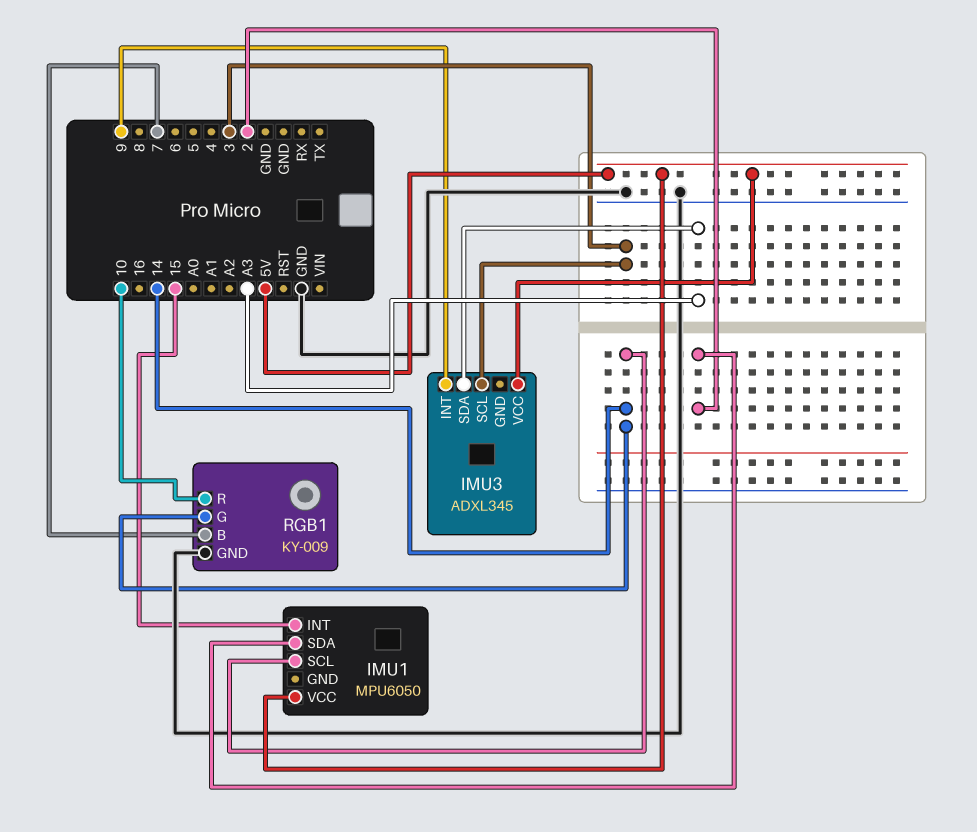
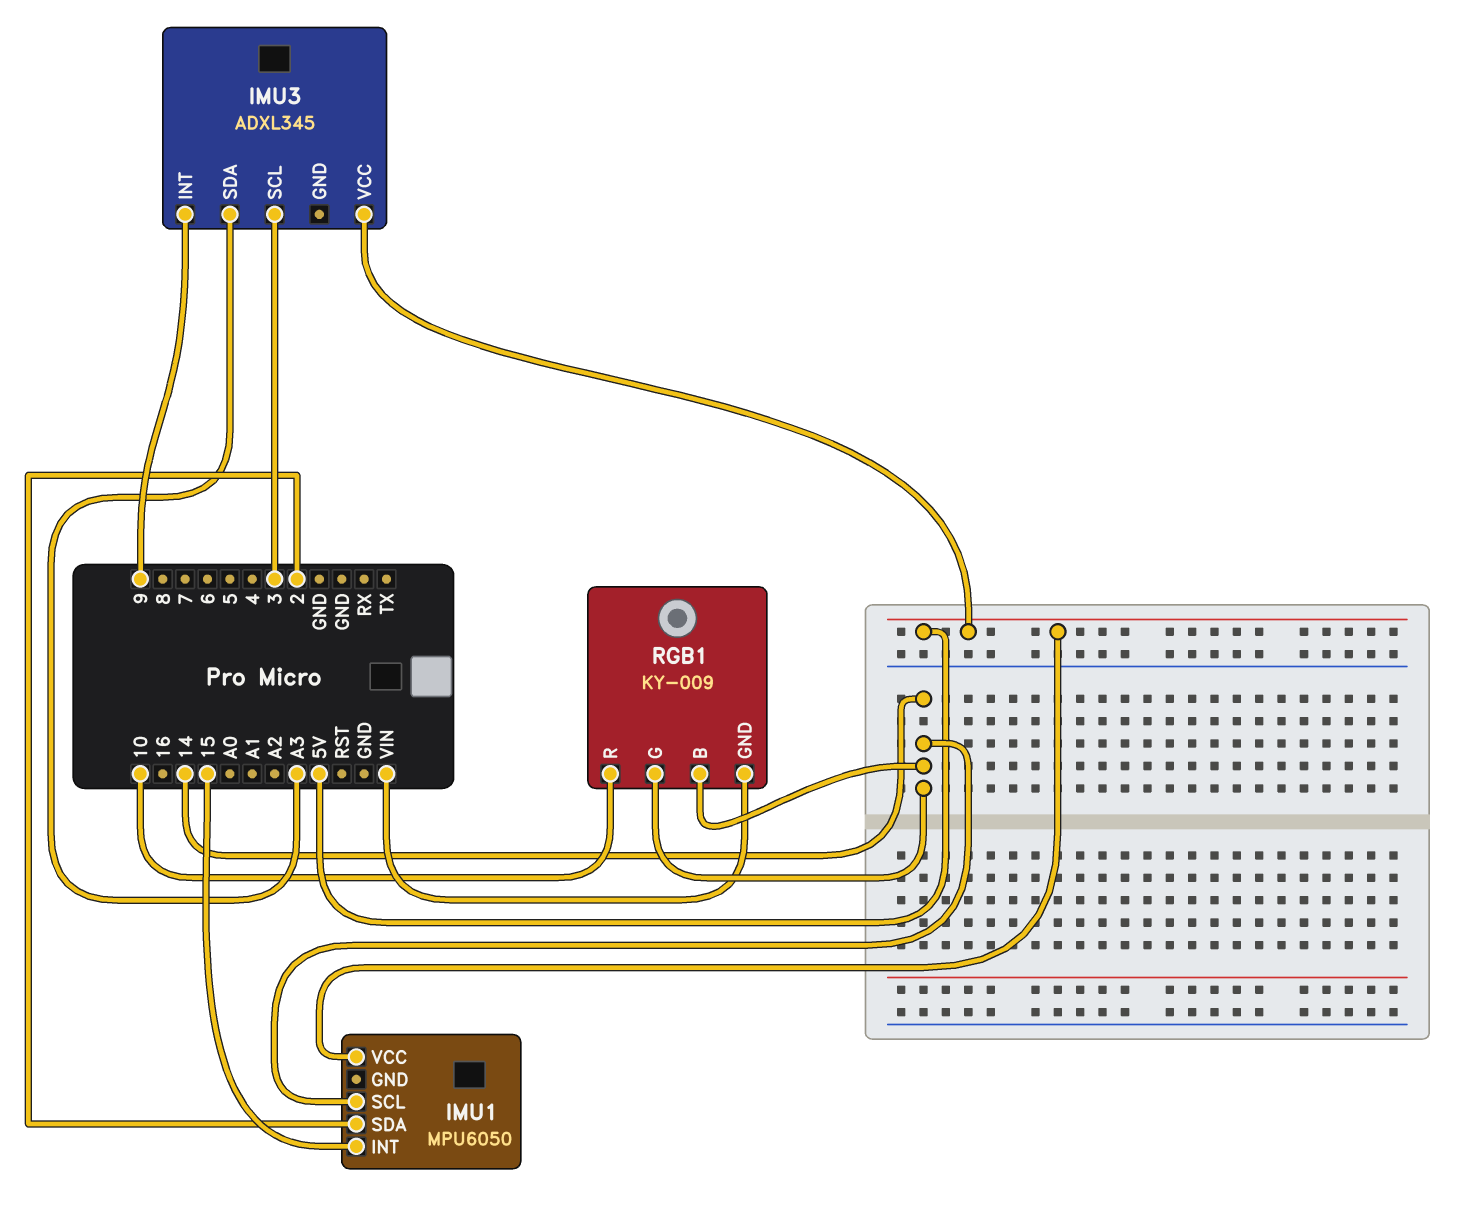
RGB1 pin B: 7 -> 14
RGB1 pin GND: GND -> VIN

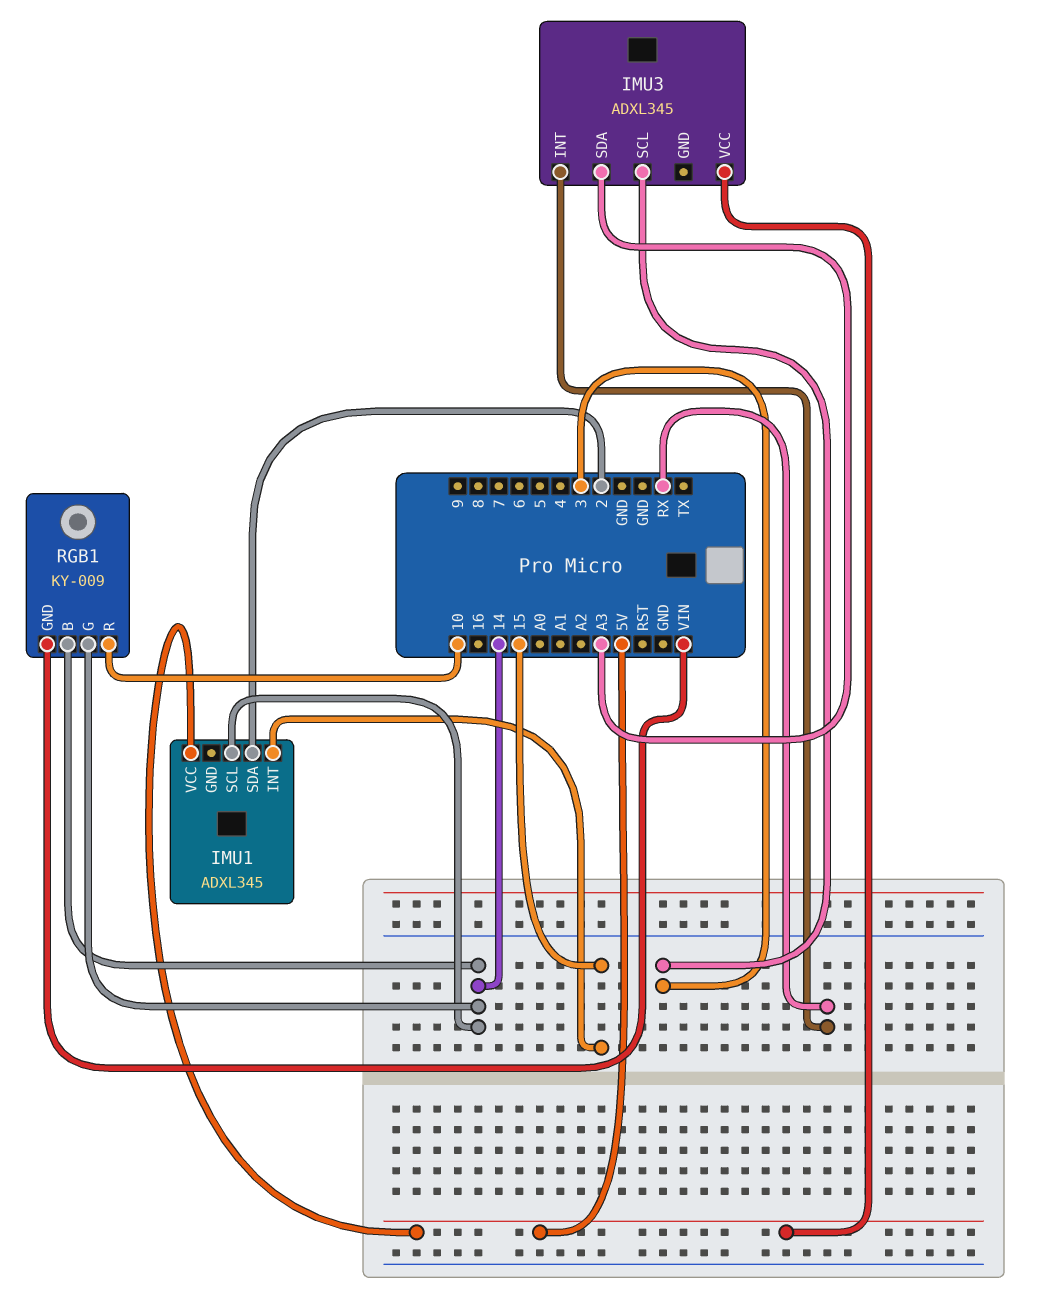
IMU1: MPU6050 -> ADXL345
IMU3 pin INT: 9 -> RX

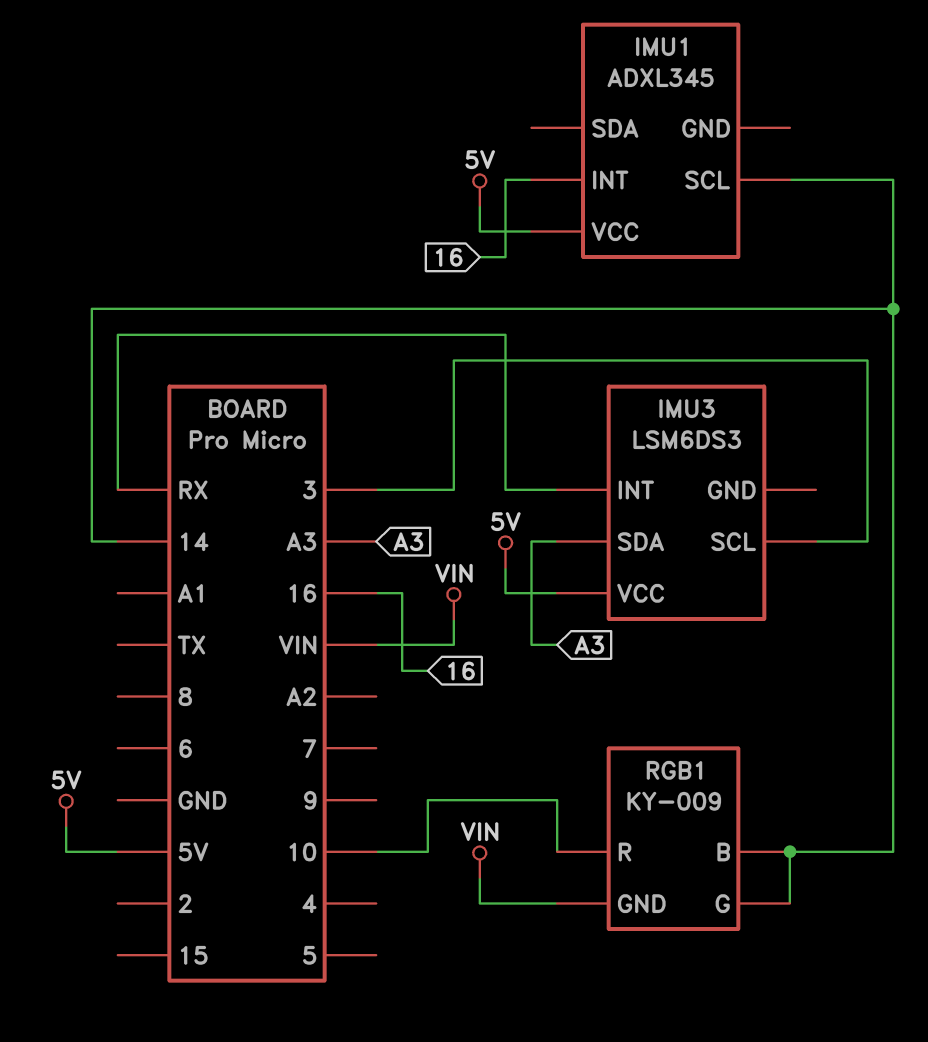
IMU1 pin INT: 15 -> 16
IMU1 pin SDA: 2 -> none
IMU3: ADXL345 -> LSM6DS3

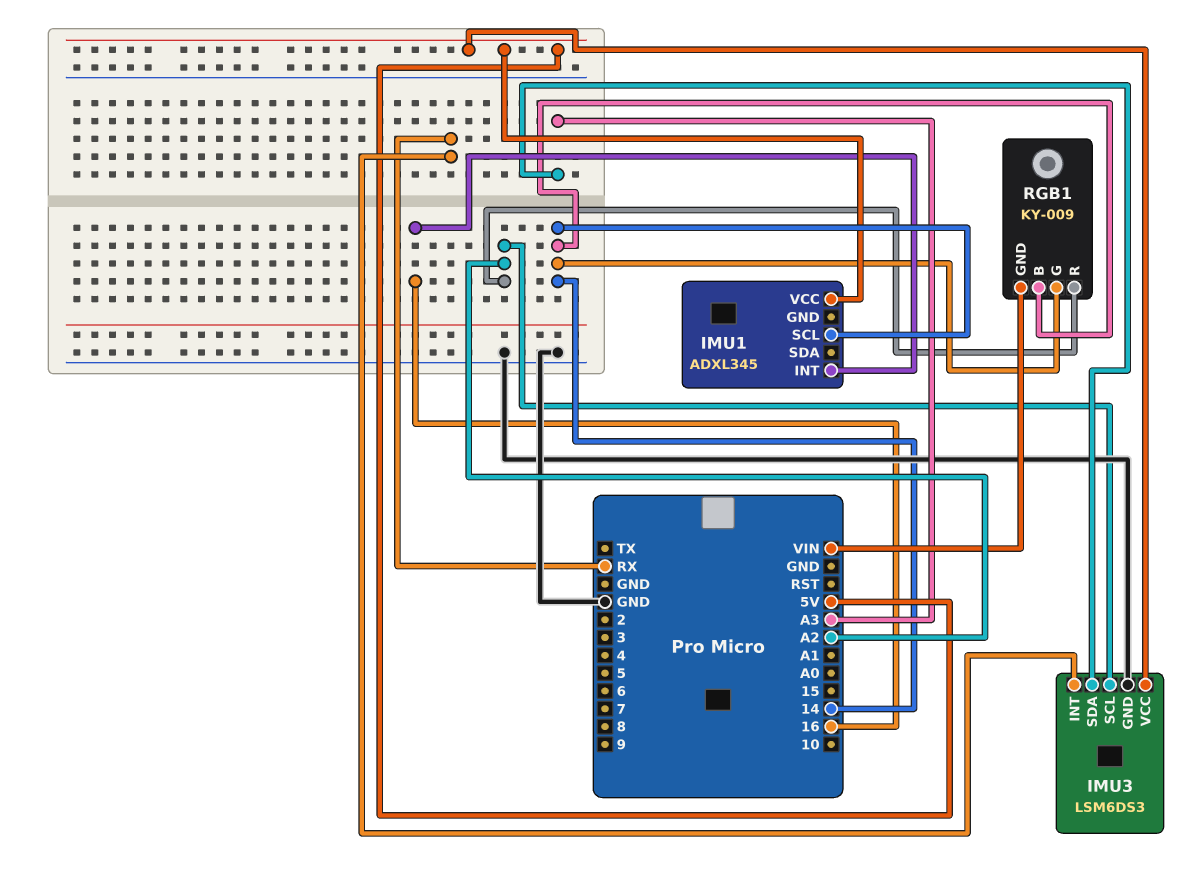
IMU3 pin GND: none -> GND
IMU3 pin SCL: 3 -> A2
RGB1 pin R: 10 -> A2

